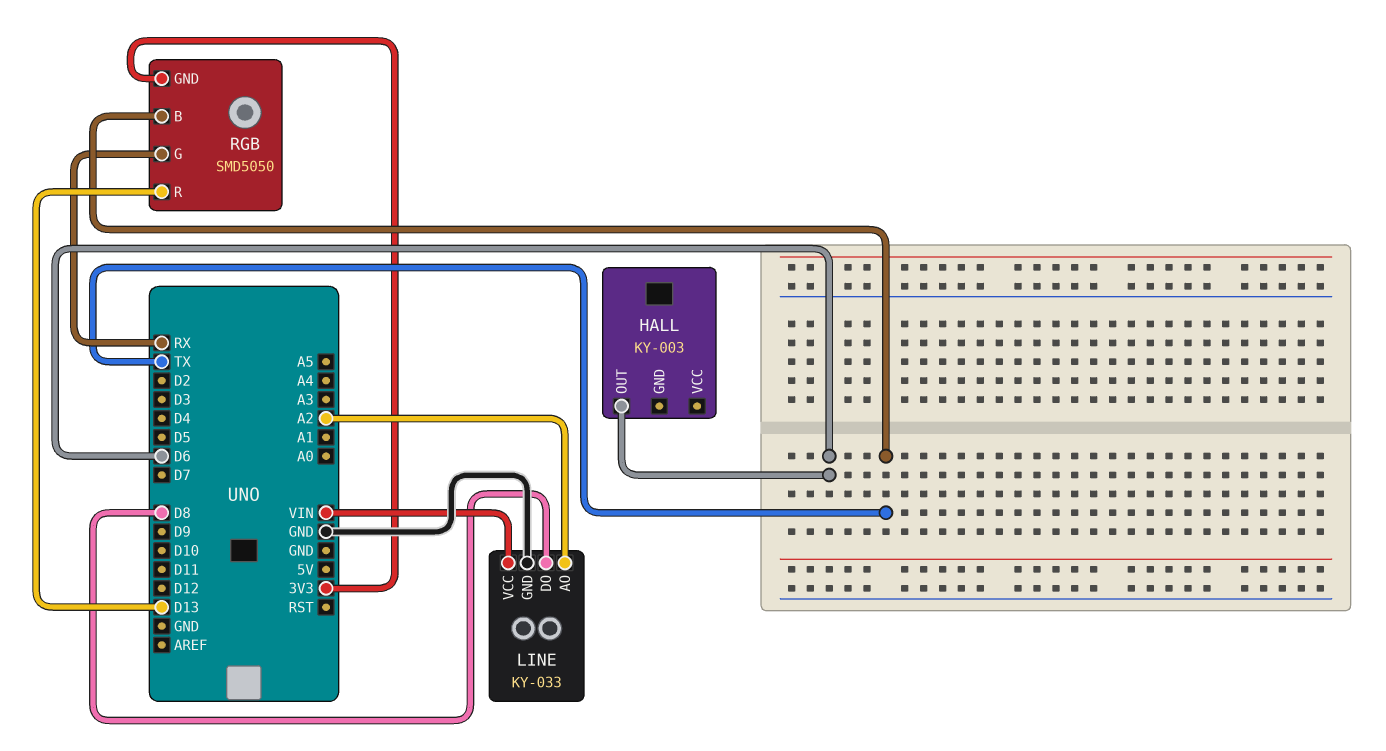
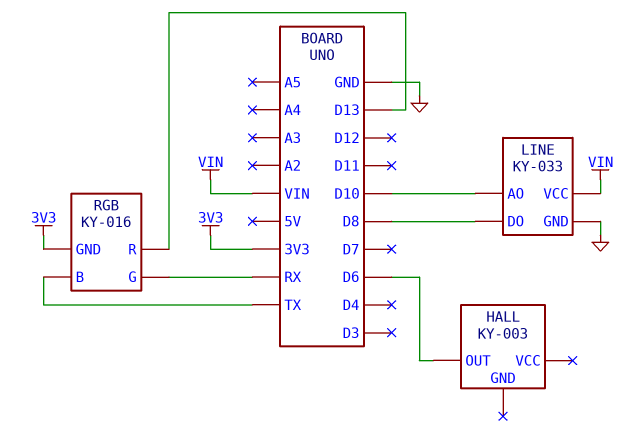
LINE pin AO: A2 -> D10
RGB: SMD5050 -> KY-016

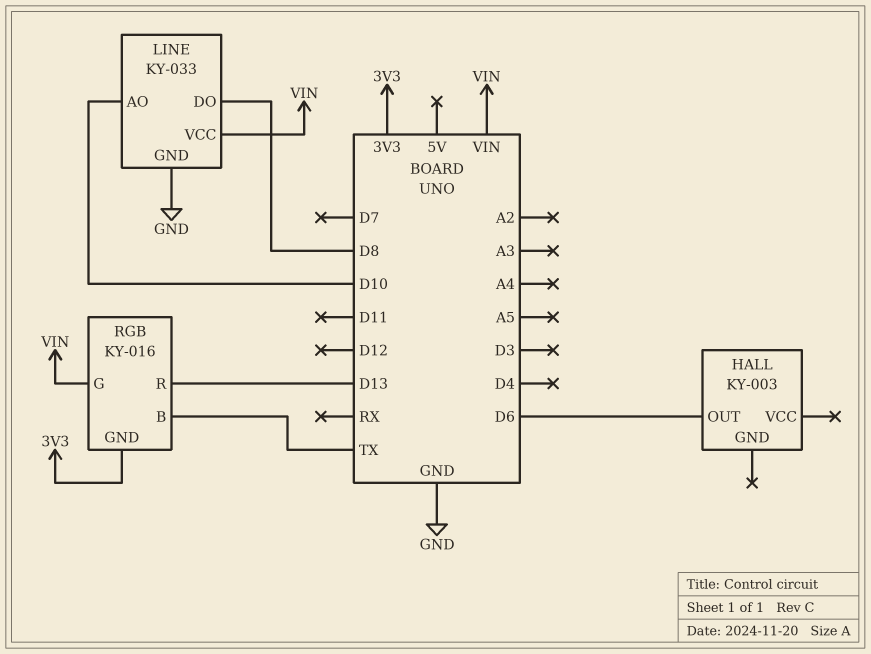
RGB pin G: RX -> VIN

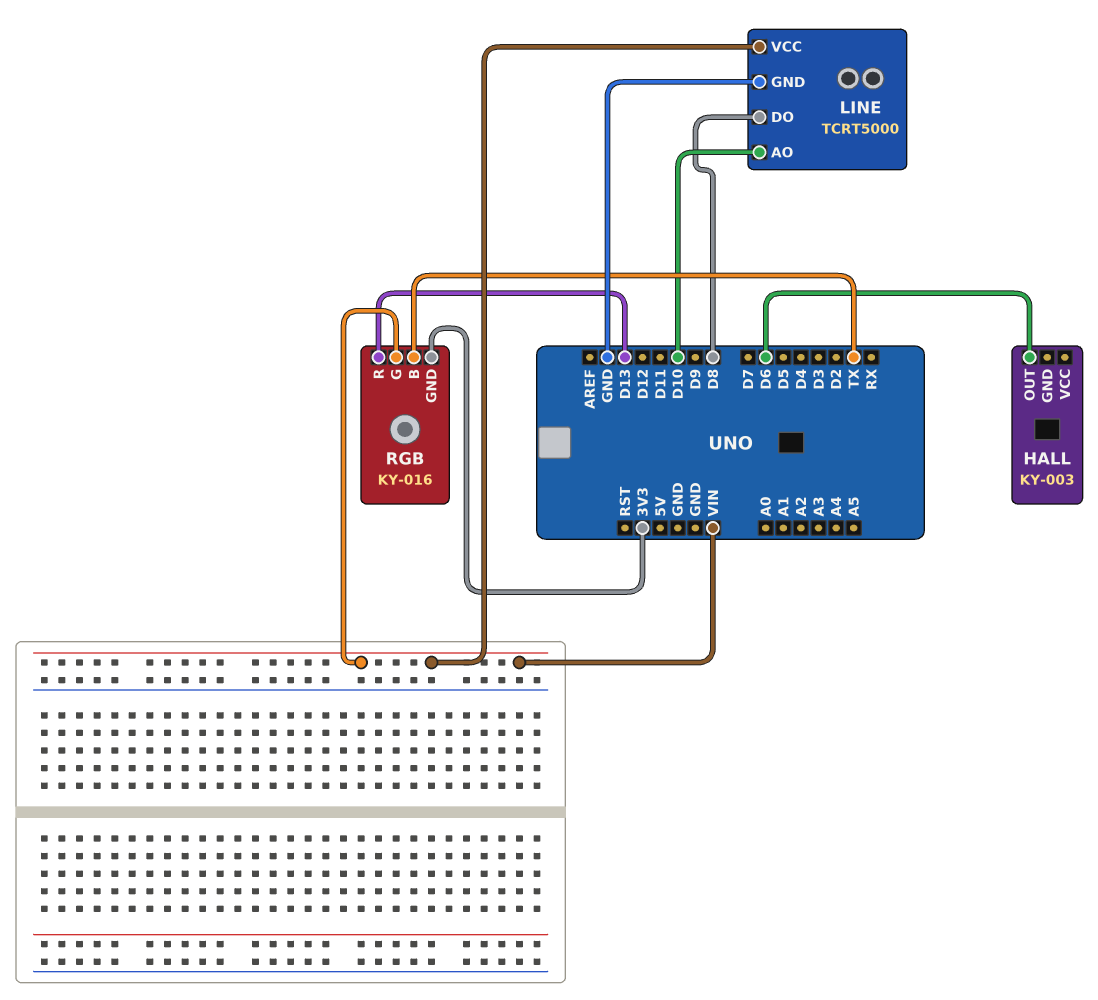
LINE: KY-033 -> TCRT5000

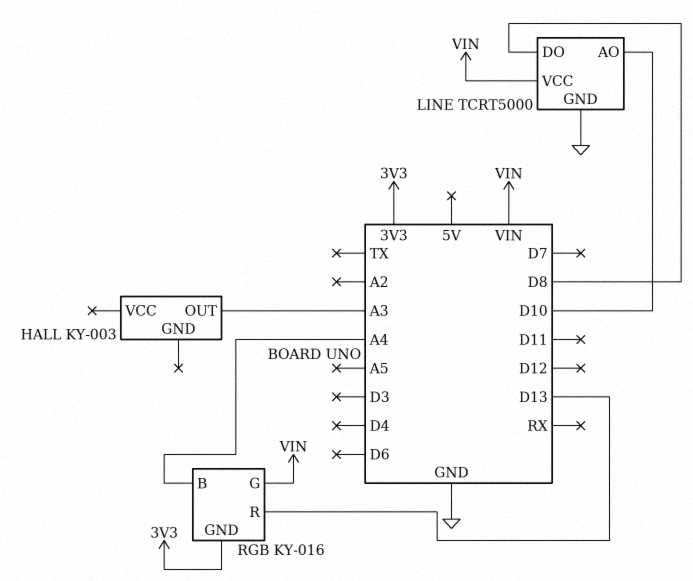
HALL pin OUT: D6 -> A3
RGB pin B: TX -> A4

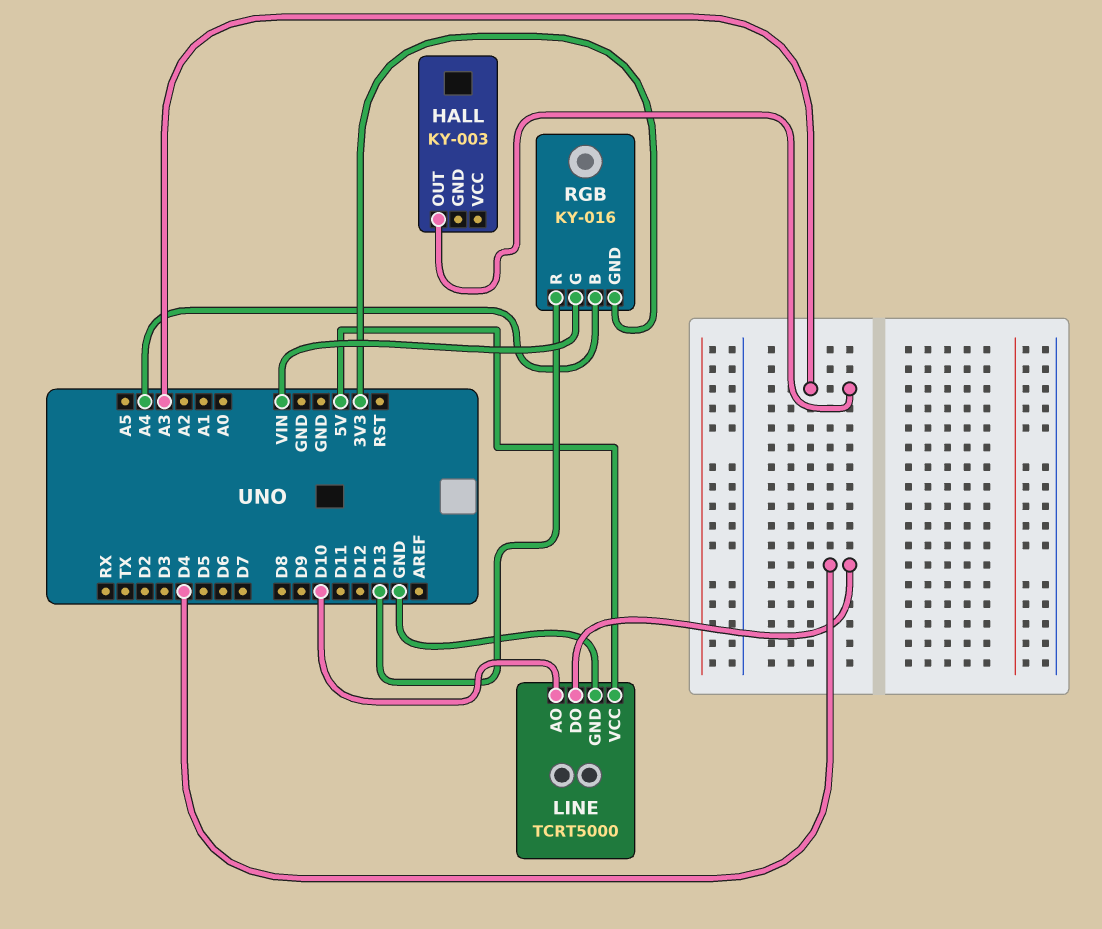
LINE pin DO: D8 -> D4
LINE pin VCC: VIN -> 5V

